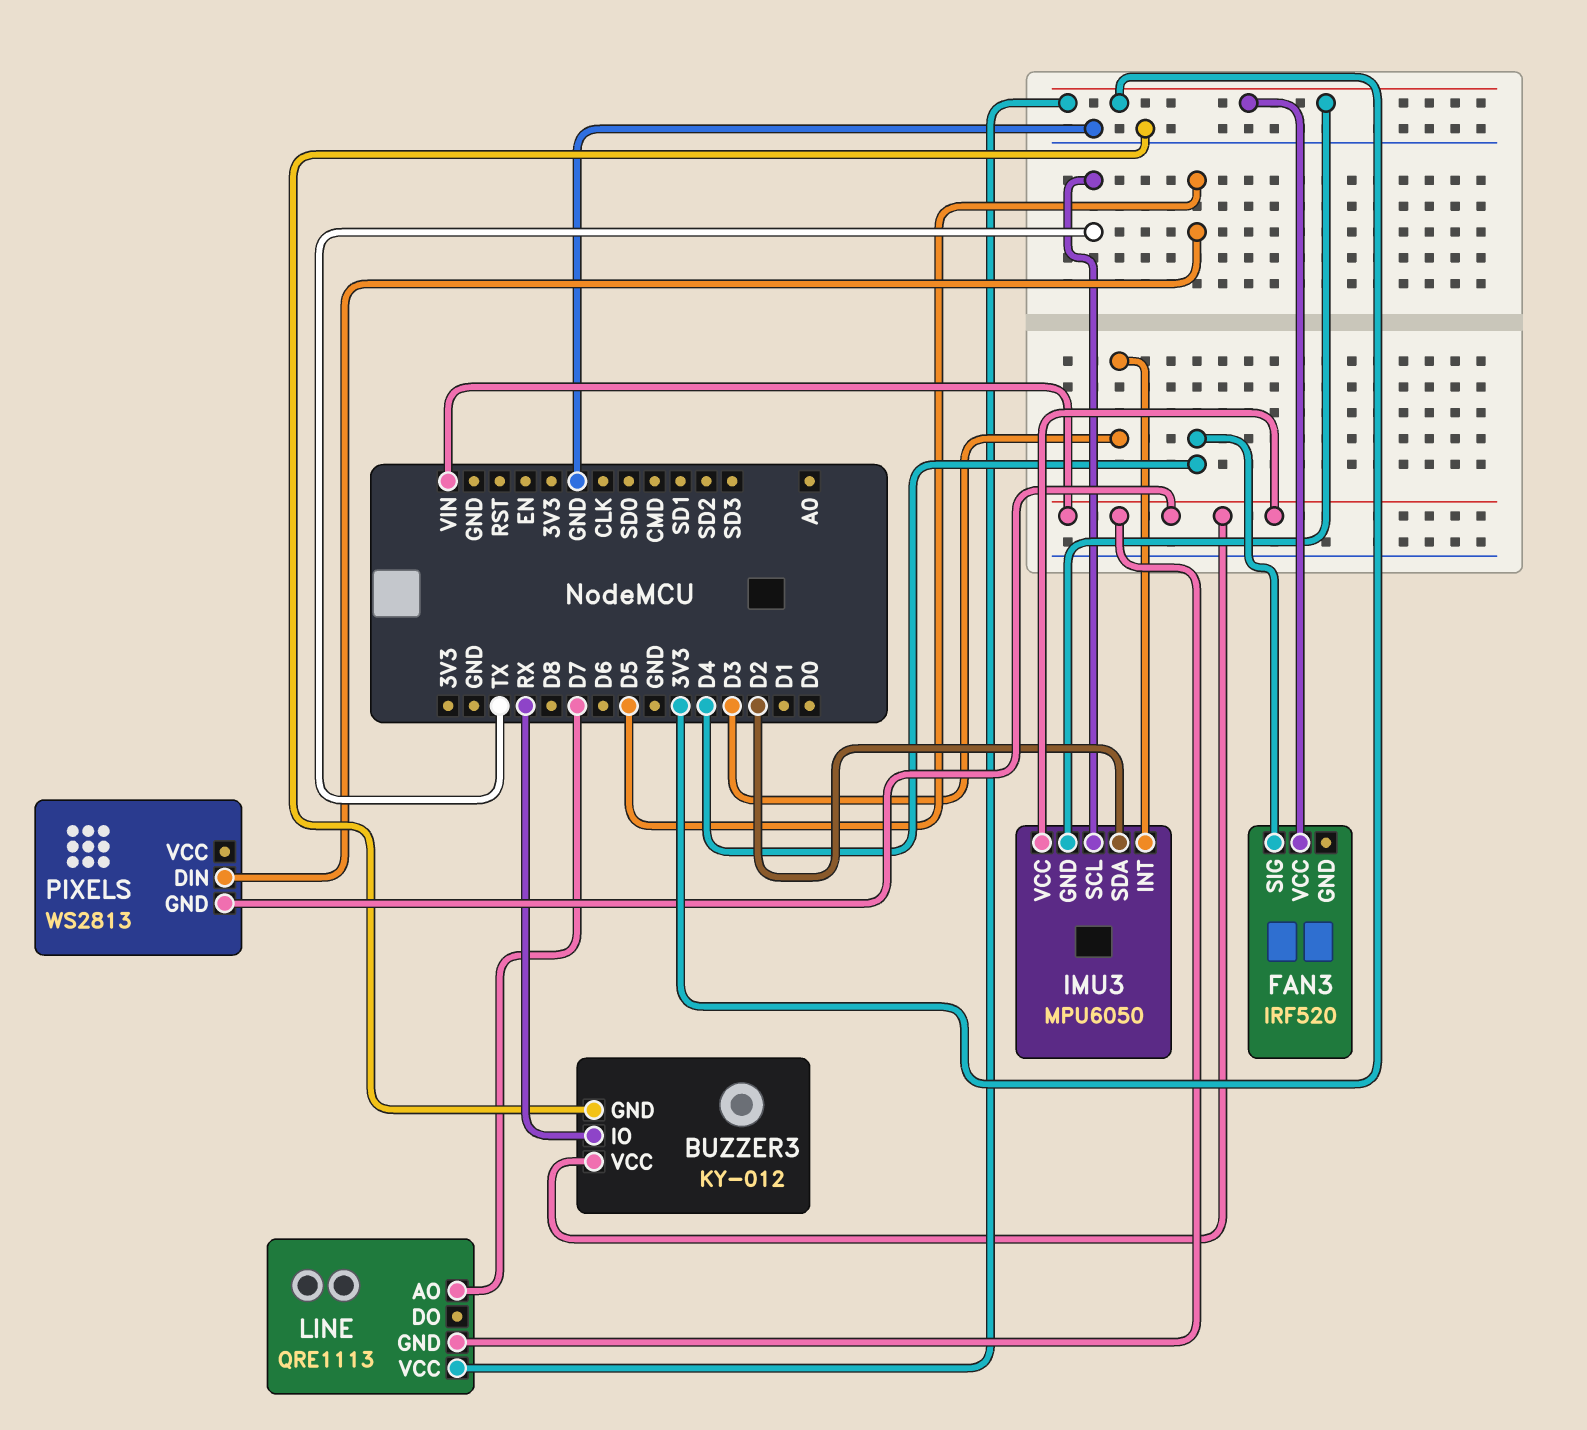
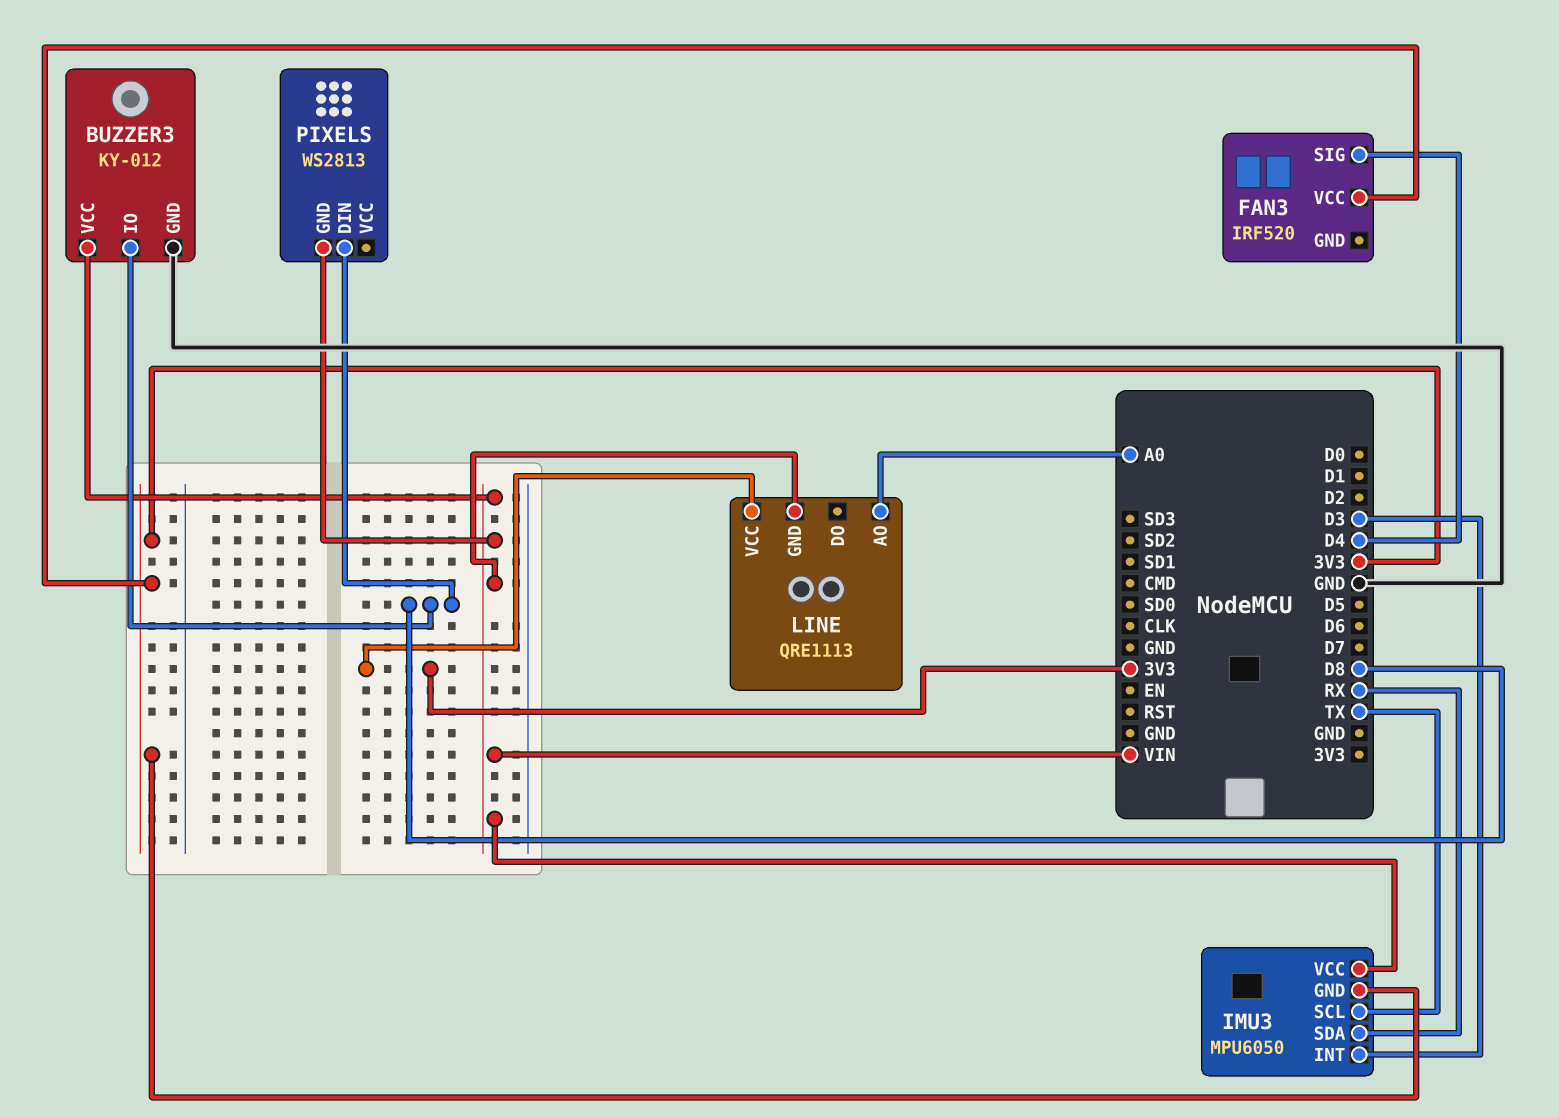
BUZZER3 pin IO: RX -> D8
IMU3 pin SDA: D2 -> RX
LINE pin AO: D7 -> A0
PIXELS pin DIN: D5 -> D8

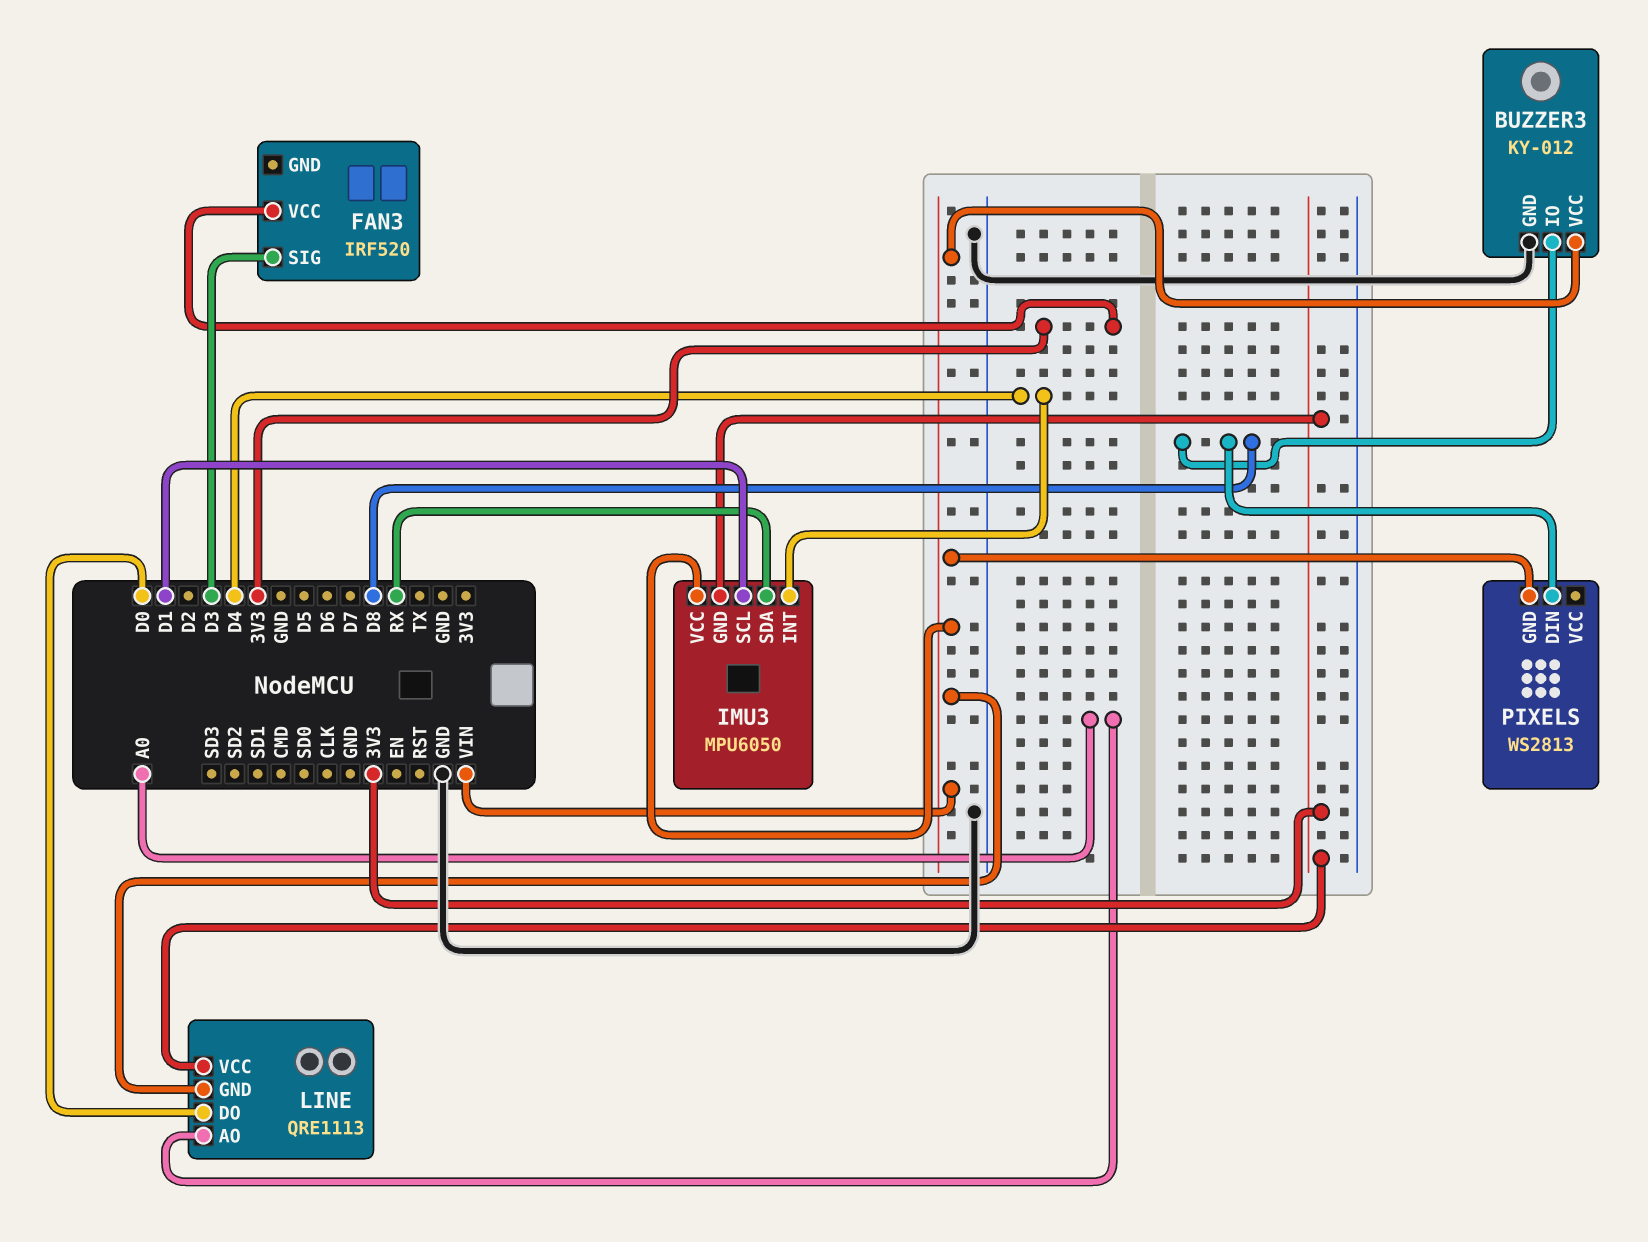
FAN3 pin SIG: D4 -> D3
IMU3 pin INT: D3 -> D4
IMU3 pin SCL: TX -> D1
LINE pin DO: none -> D0

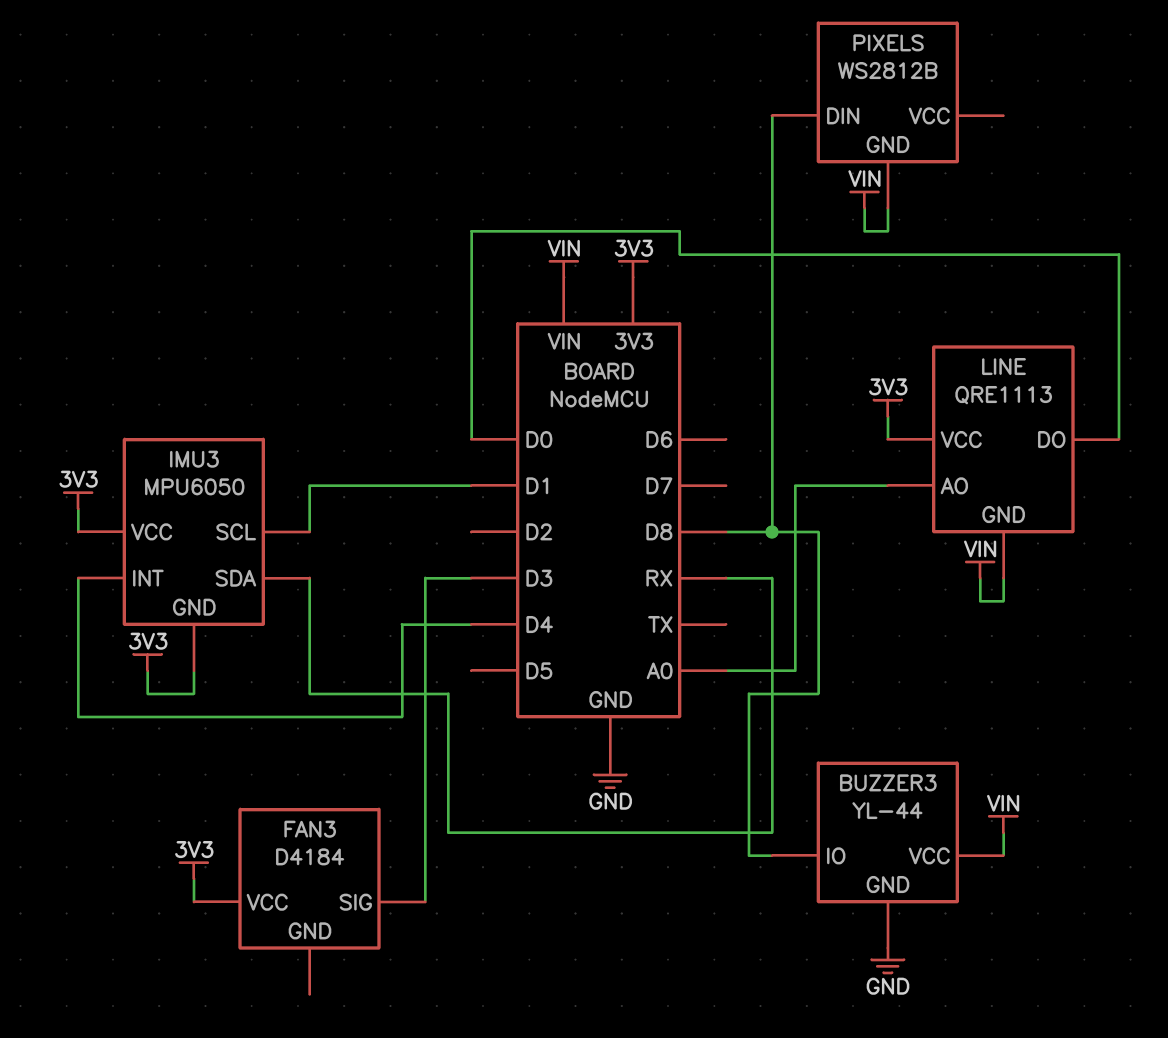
BUZZER3: KY-012 -> YL-44
FAN3: IRF520 -> D4184
IMU3 pin VCC: VIN -> 3V3
PIXELS: WS2813 -> WS2812B

